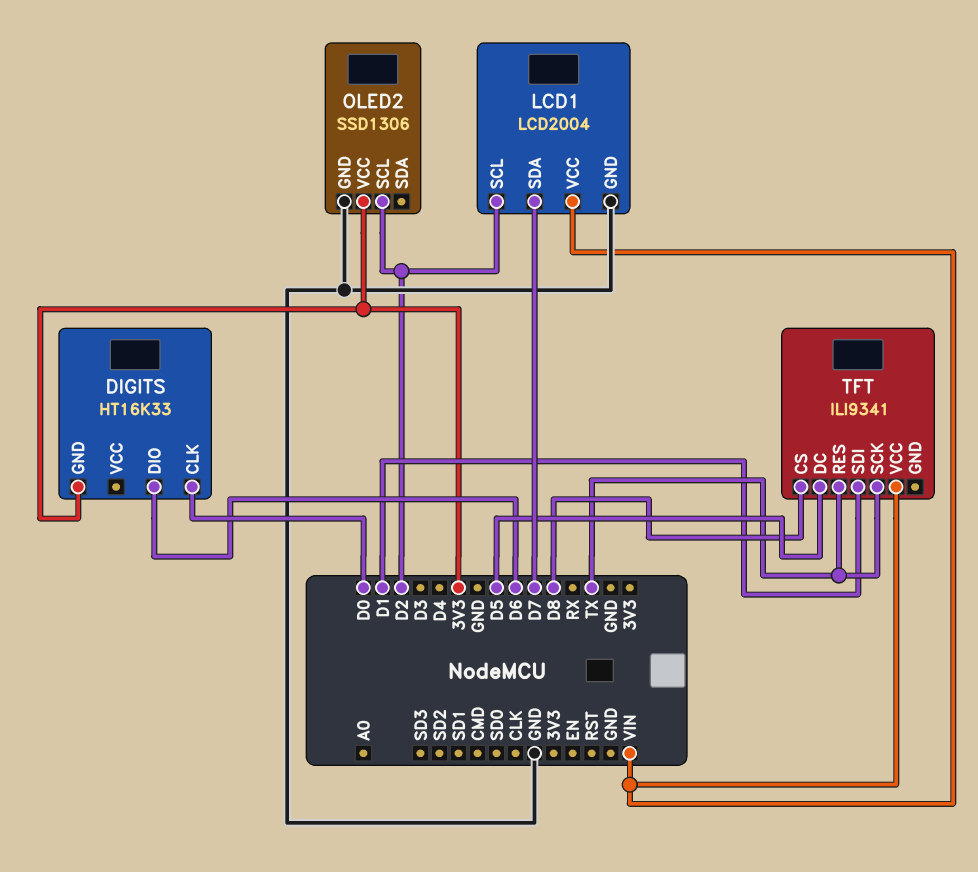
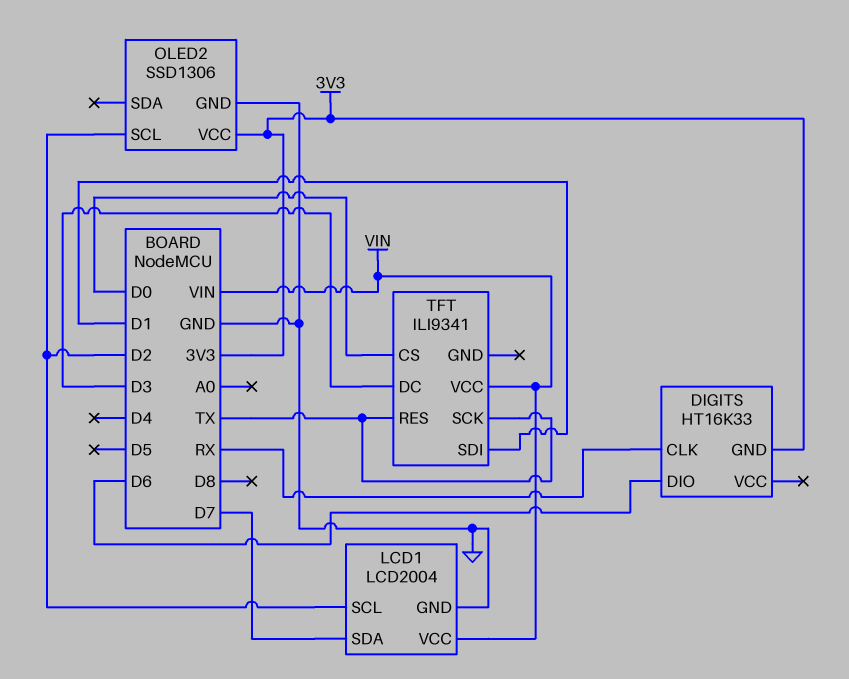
DIGITS pin CLK: D0 -> RX
TFT pin CS: D8 -> D0
TFT pin DC: D5 -> D3

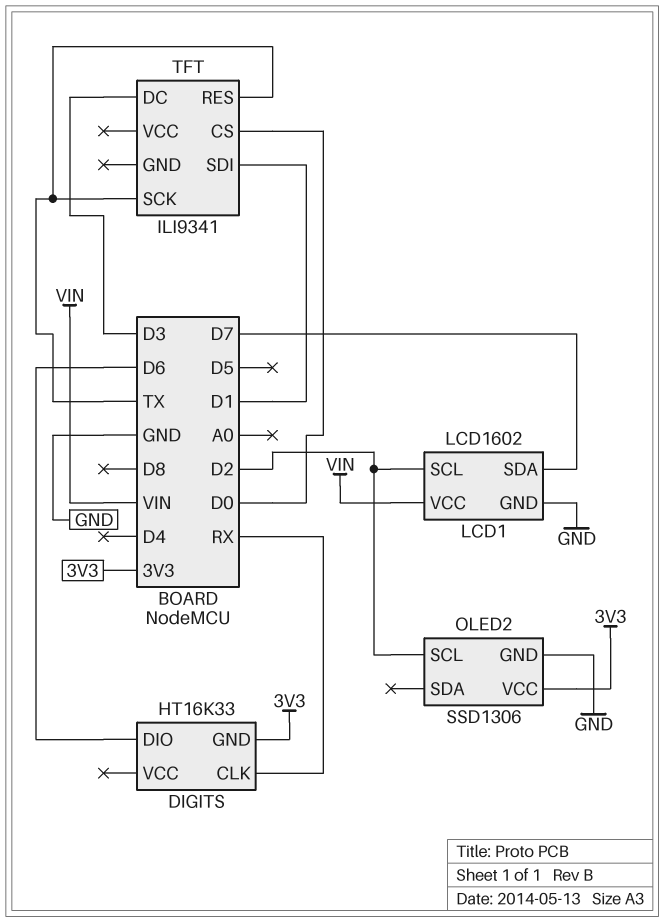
LCD1: LCD2004 -> LCD1602
TFT pin VCC: VIN -> none

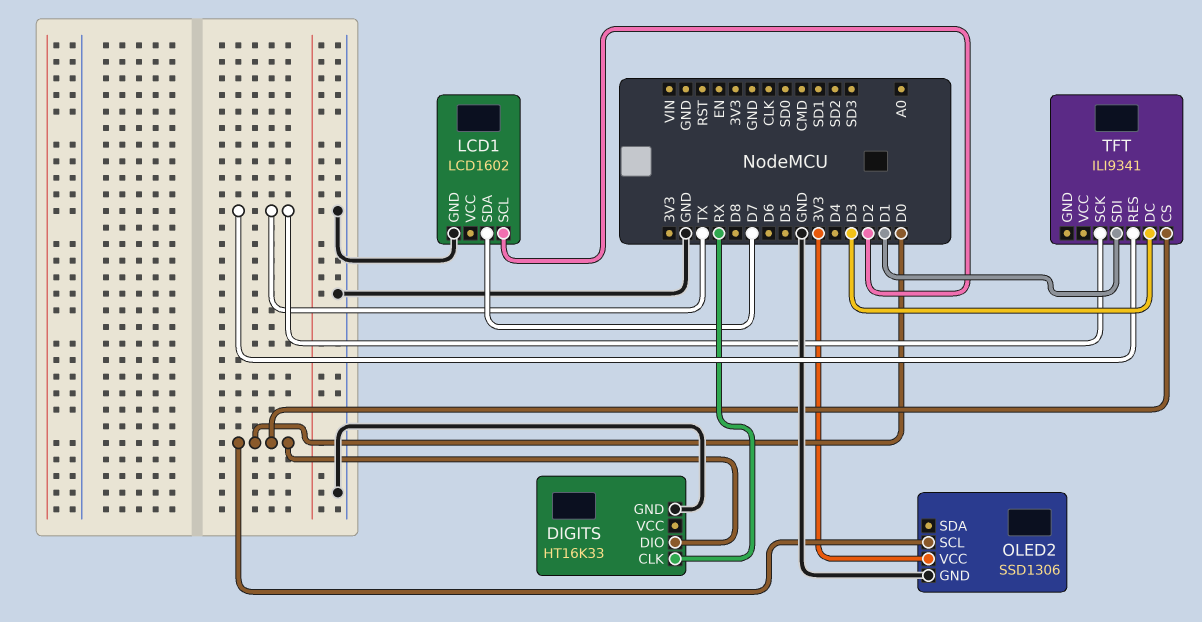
DIGITS pin DIO: D6 -> D0
DIGITS pin GND: 3V3 -> GND
LCD1 pin VCC: VIN -> none
OLED2 pin SCL: D2 -> D0

